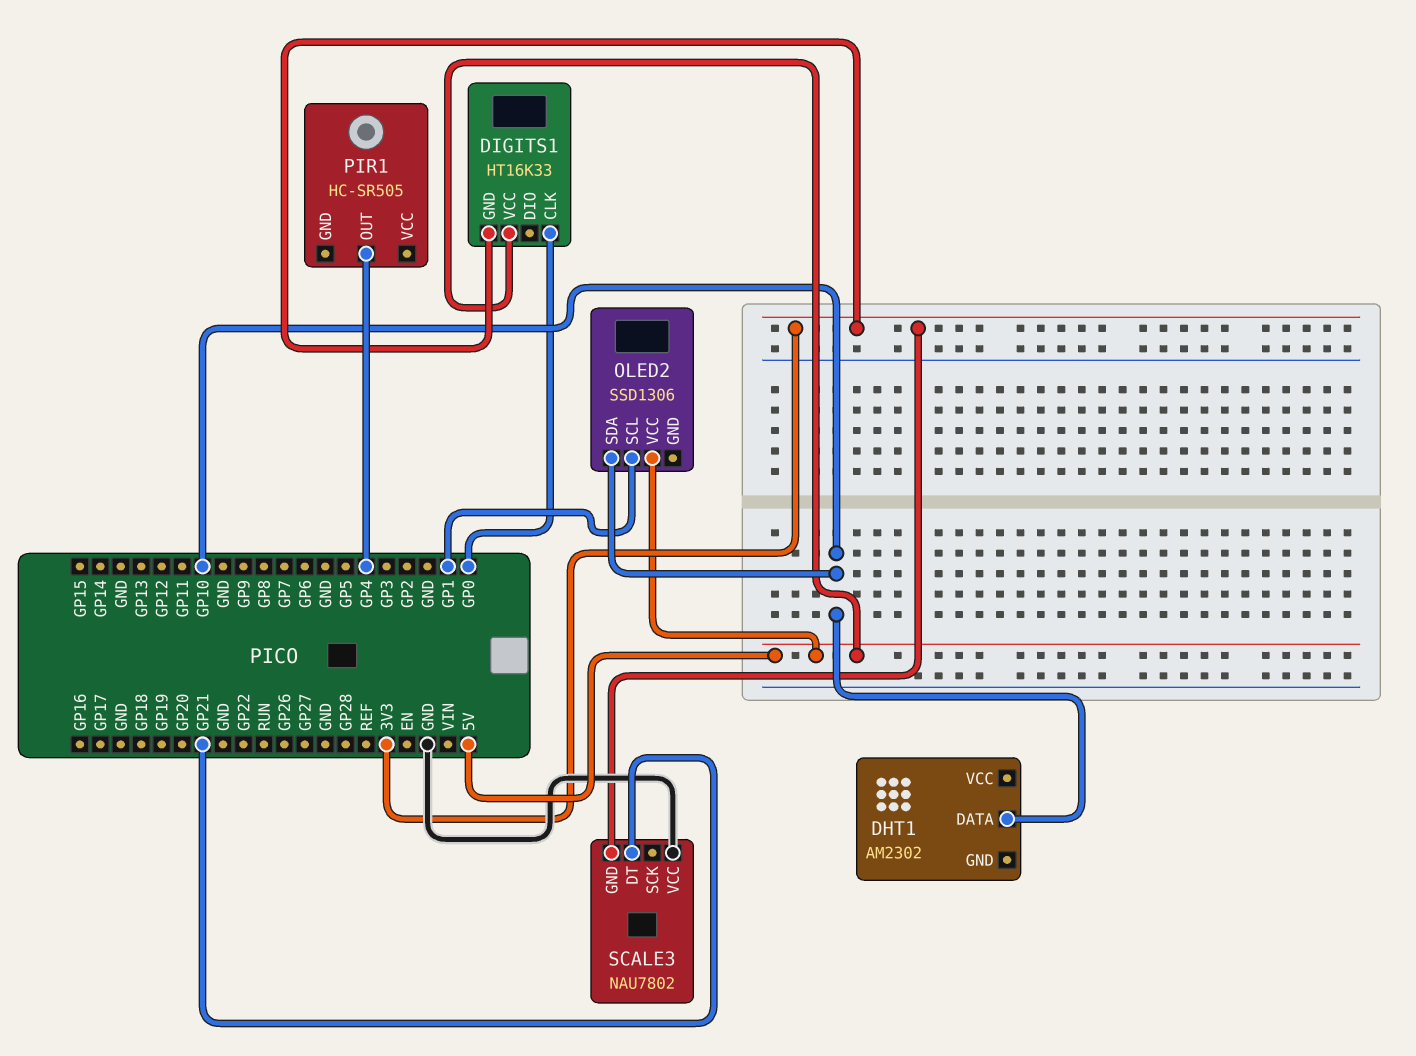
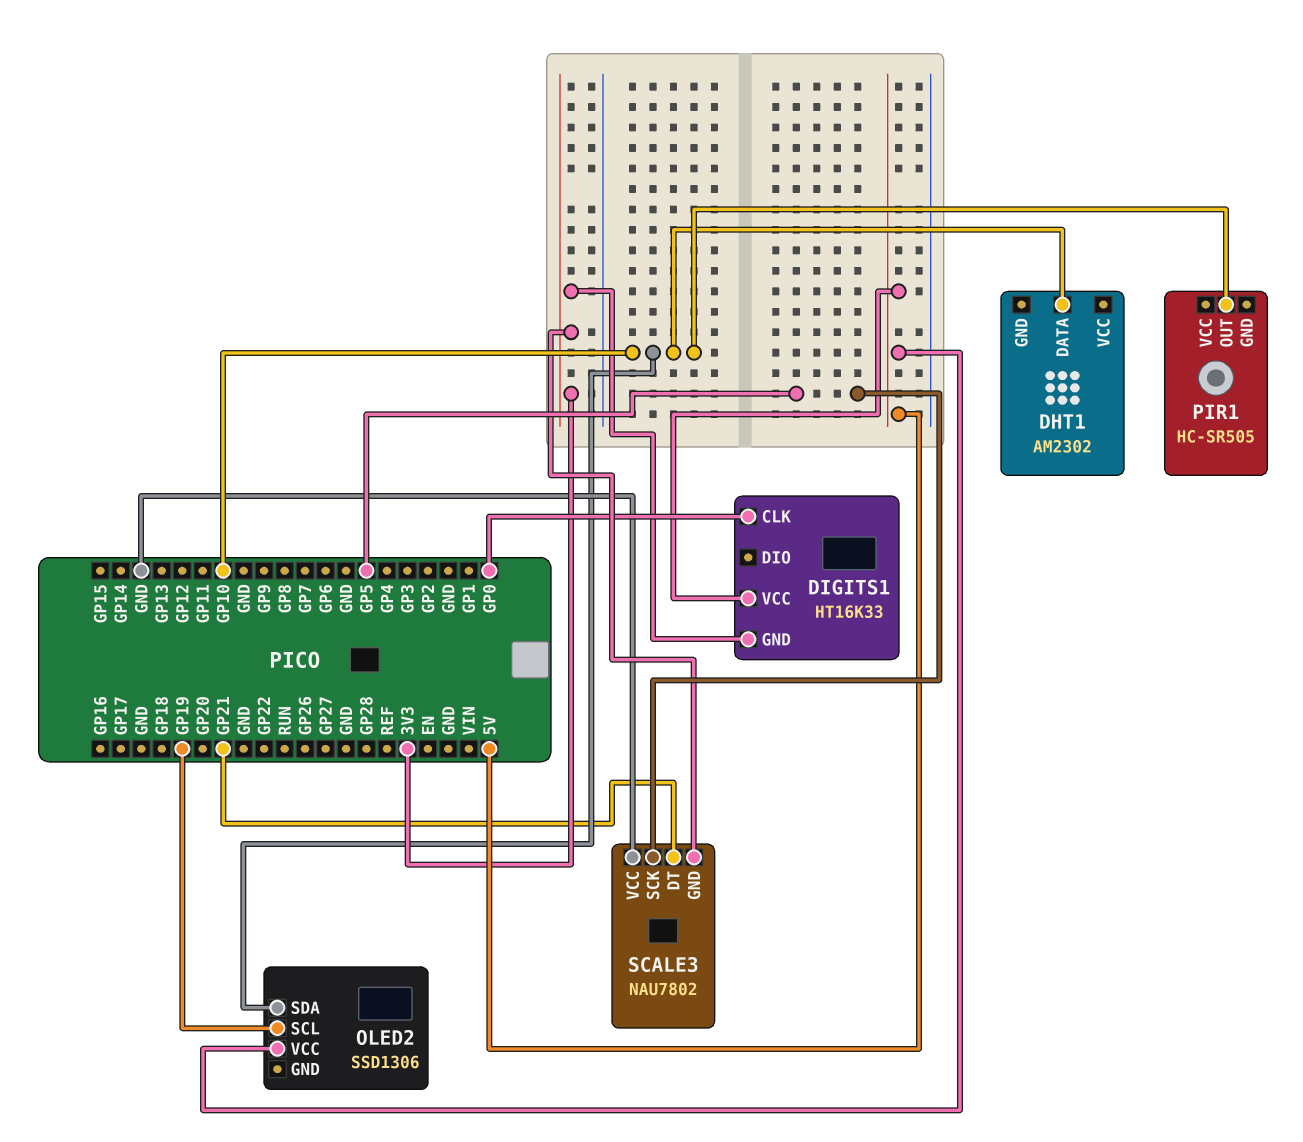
OLED2 pin SCL: GP1 -> GP19
PIR1 pin OUT: GP4 -> GP10
SCALE3 pin SCK: none -> GP5

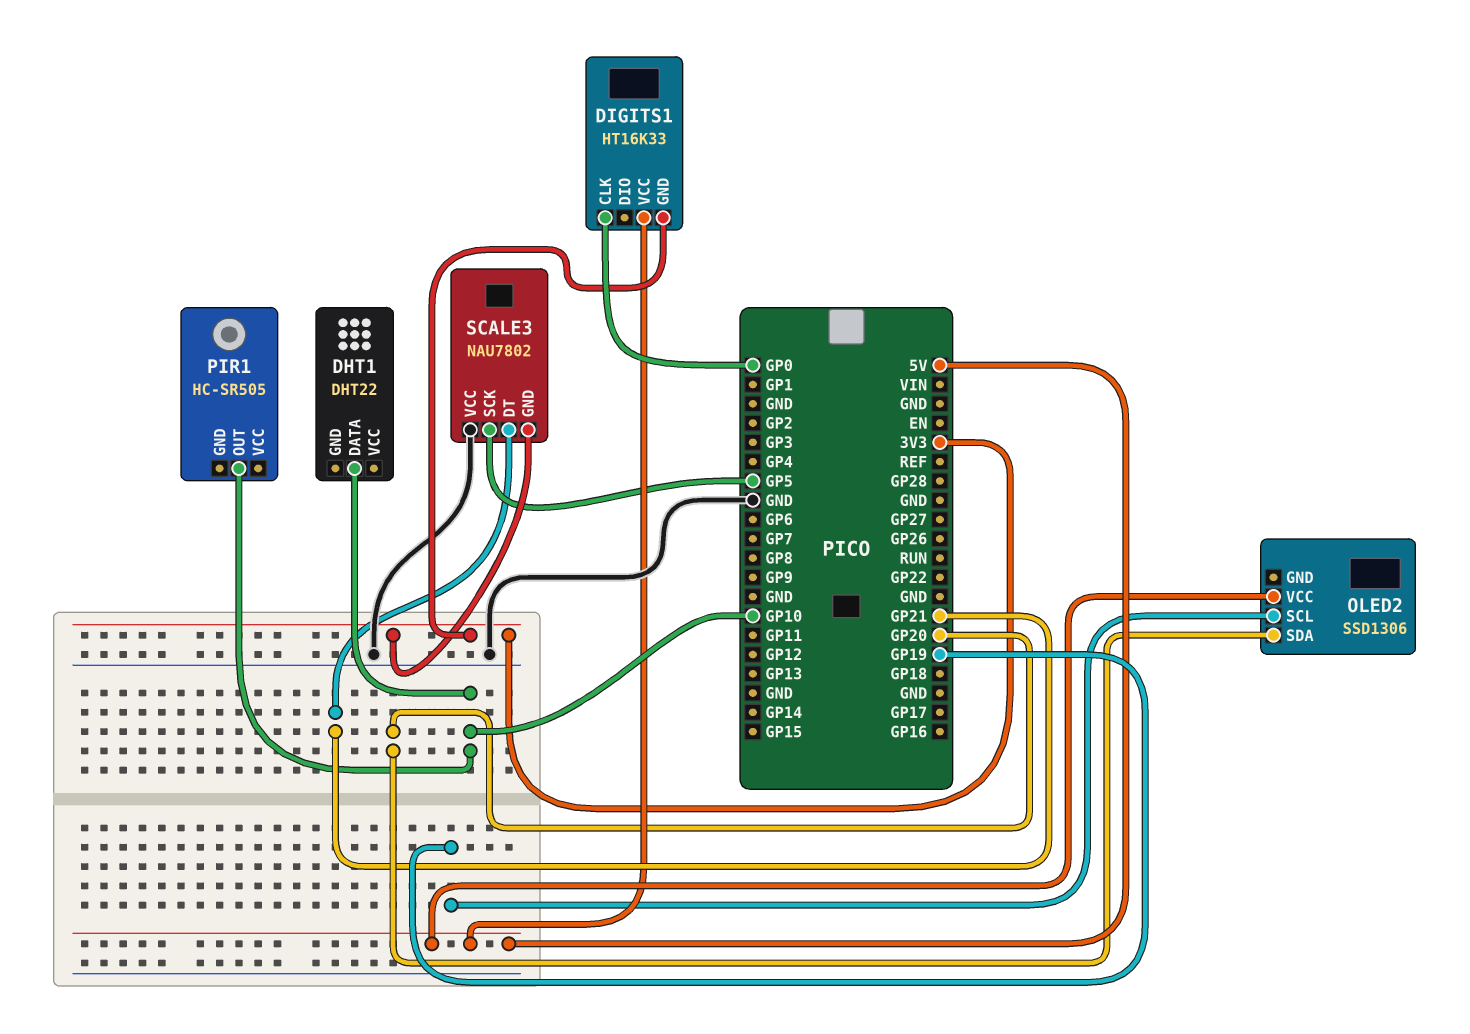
DHT1: AM2302 -> DHT22
OLED2 pin SDA: GP10 -> GP20

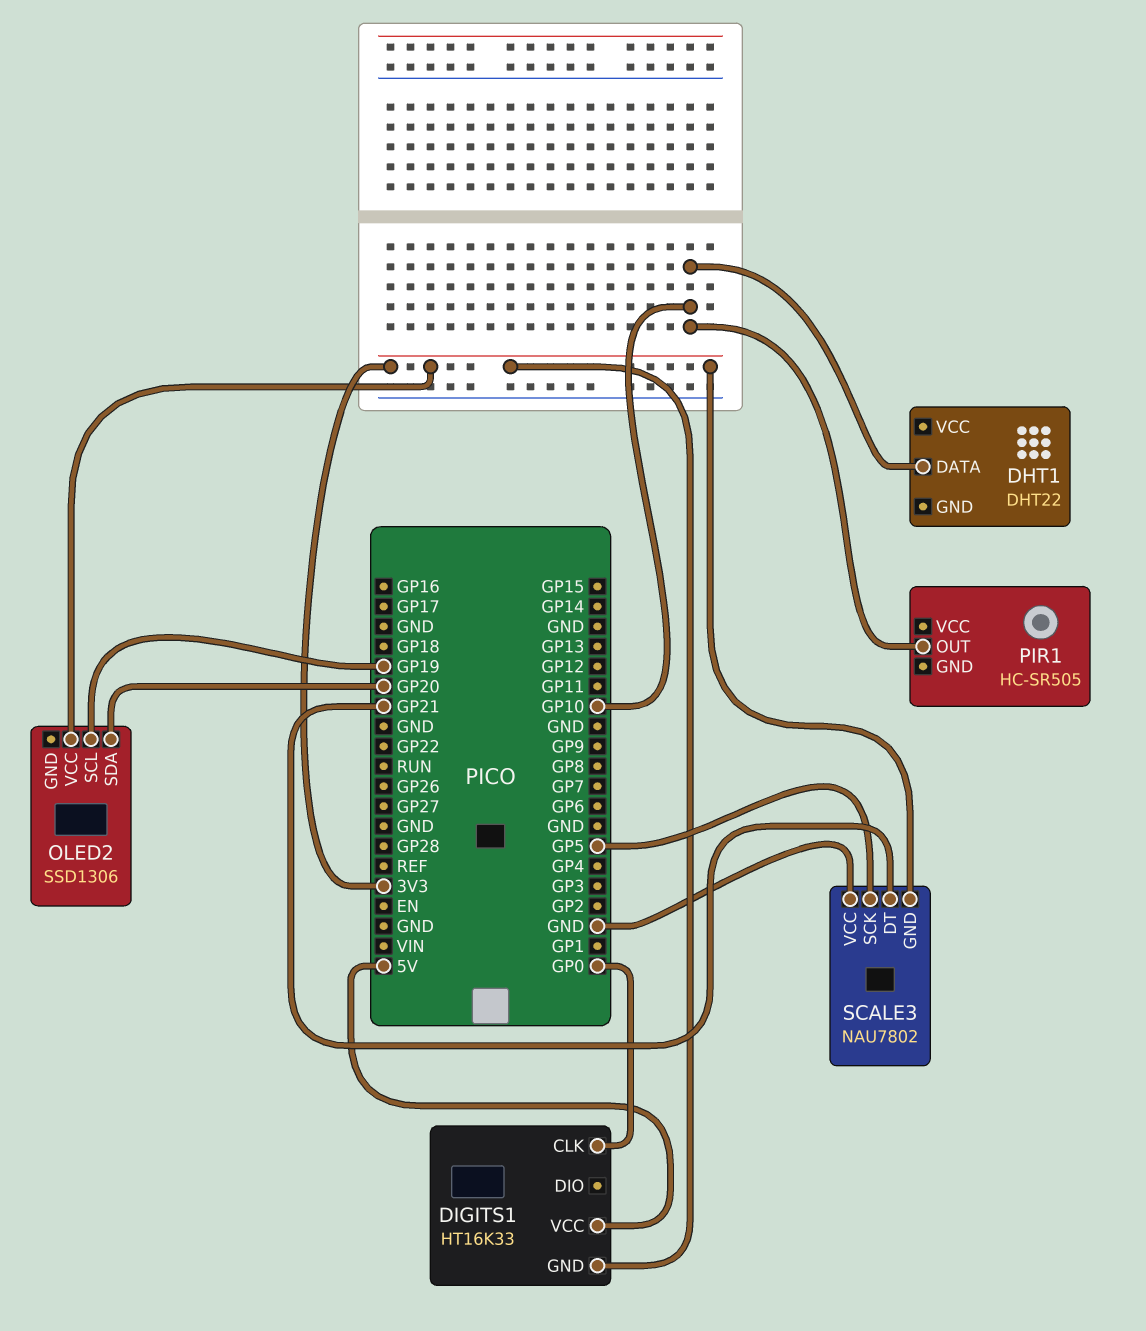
OLED2 pin VCC: 5V -> 3V3

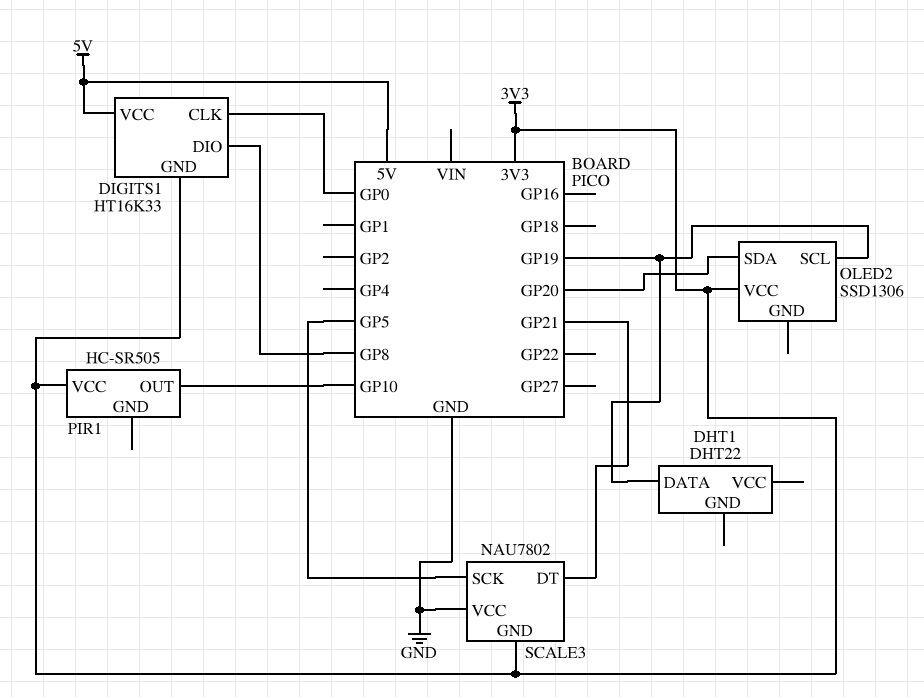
DHT1 pin DATA: GP10 -> GP19
DIGITS1 pin DIO: none -> GP8
PIR1 pin VCC: none -> 3V3

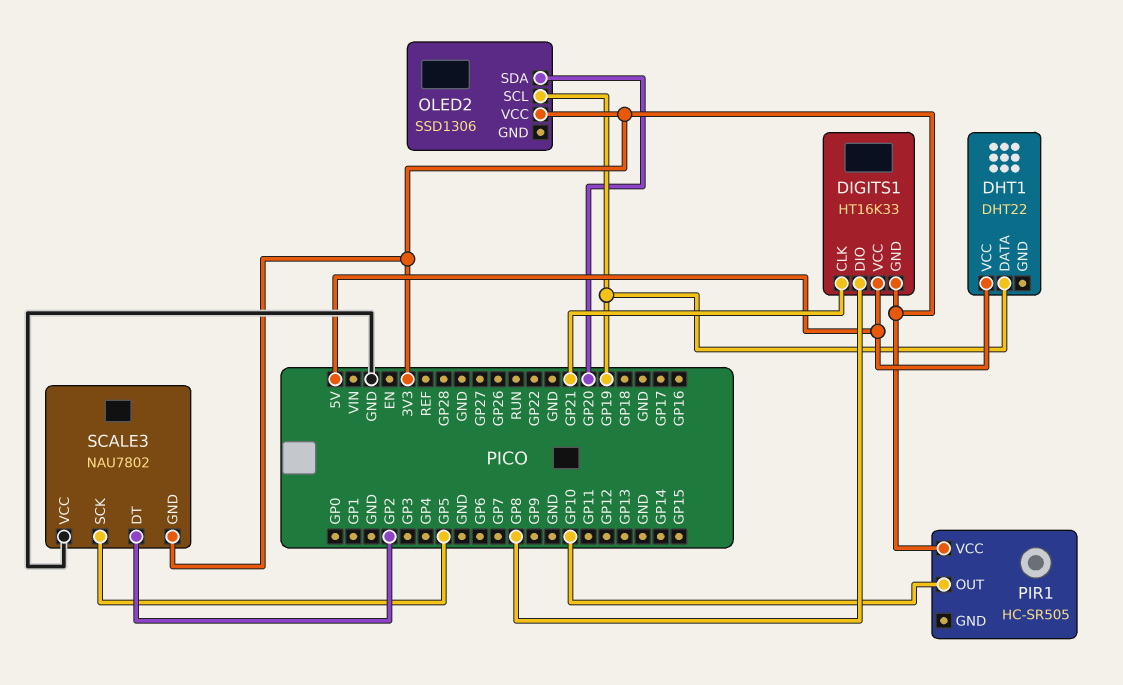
DHT1 pin VCC: none -> 5V
DIGITS1 pin CLK: GP0 -> GP21
SCALE3 pin DT: GP21 -> GP2

